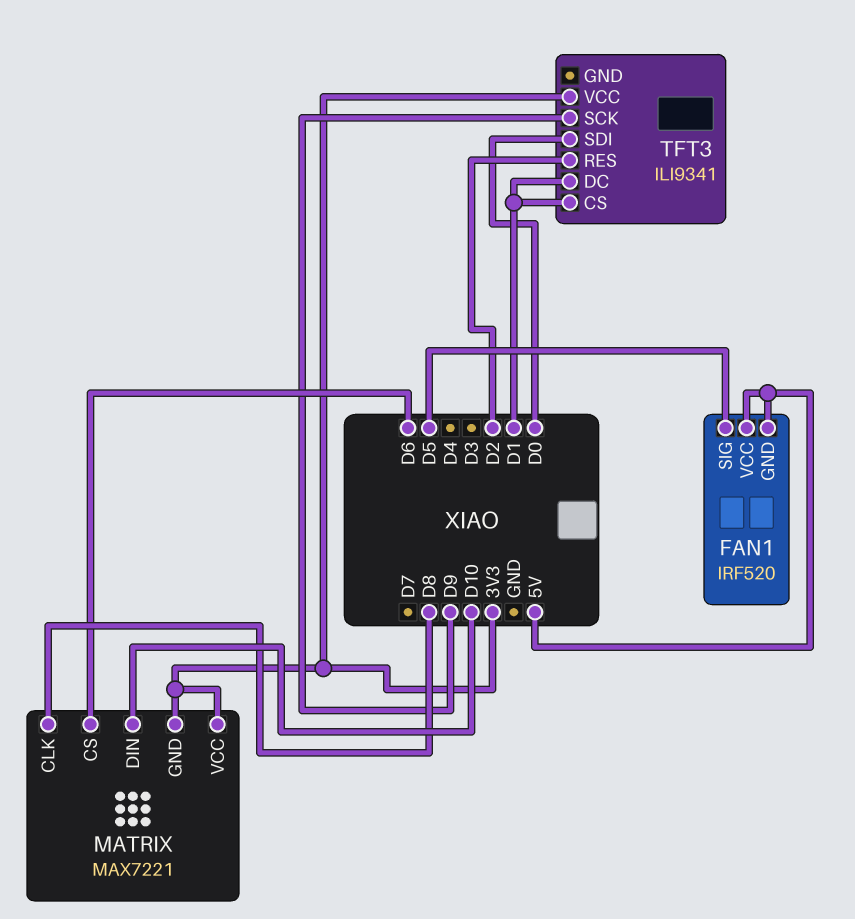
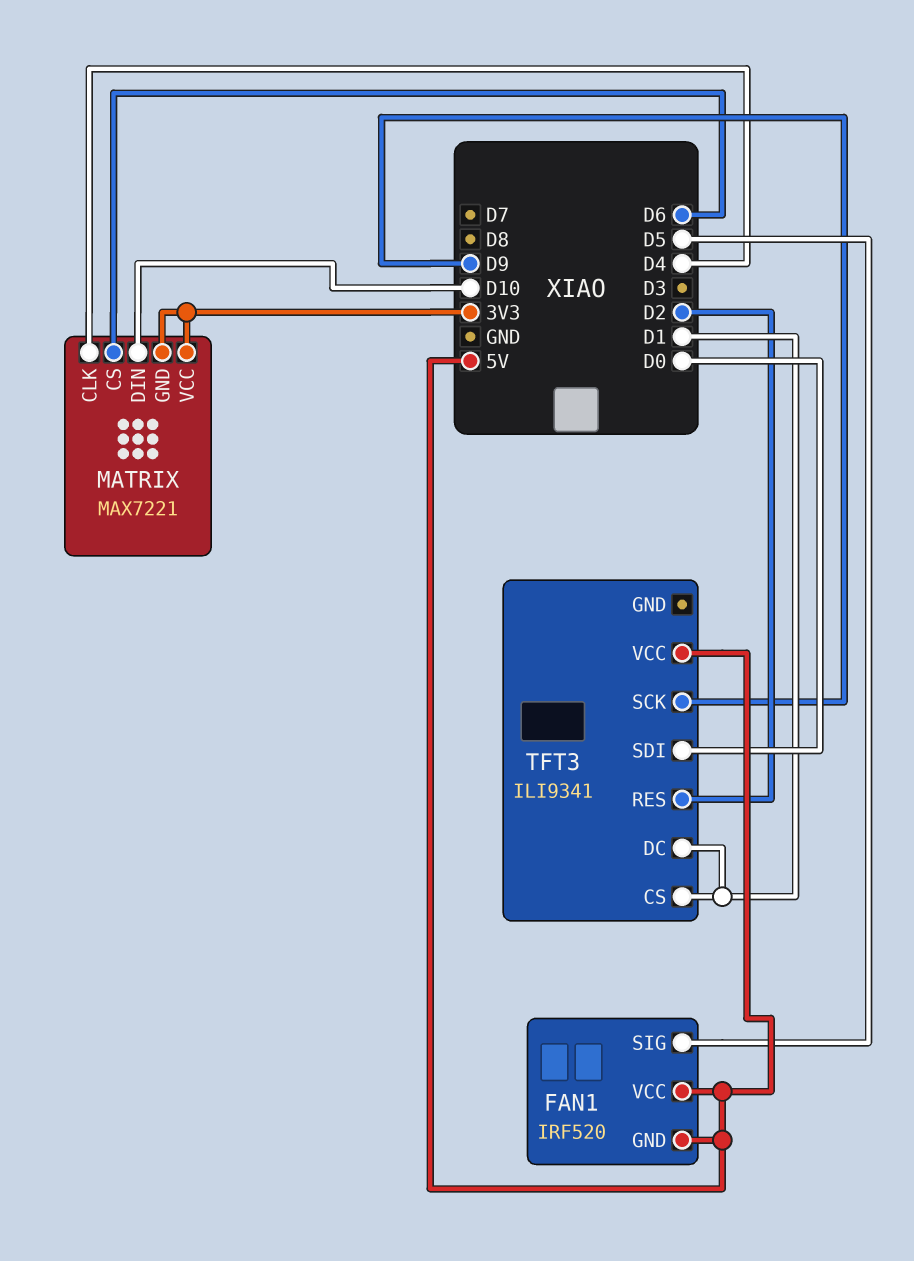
MATRIX pin CLK: D8 -> D4
TFT3 pin VCC: 3V3 -> 5V

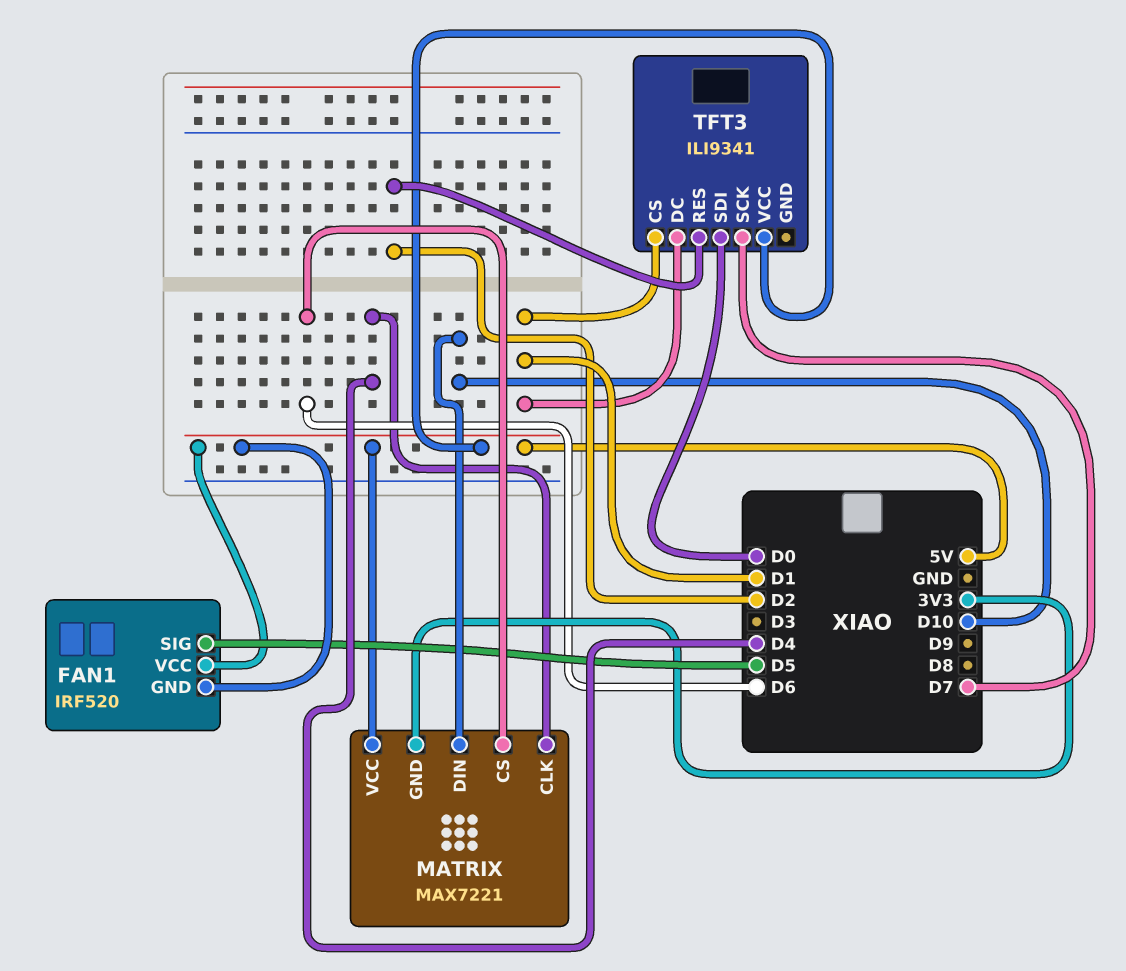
MATRIX pin VCC: 3V3 -> 5V
TFT3 pin SCK: D9 -> D7

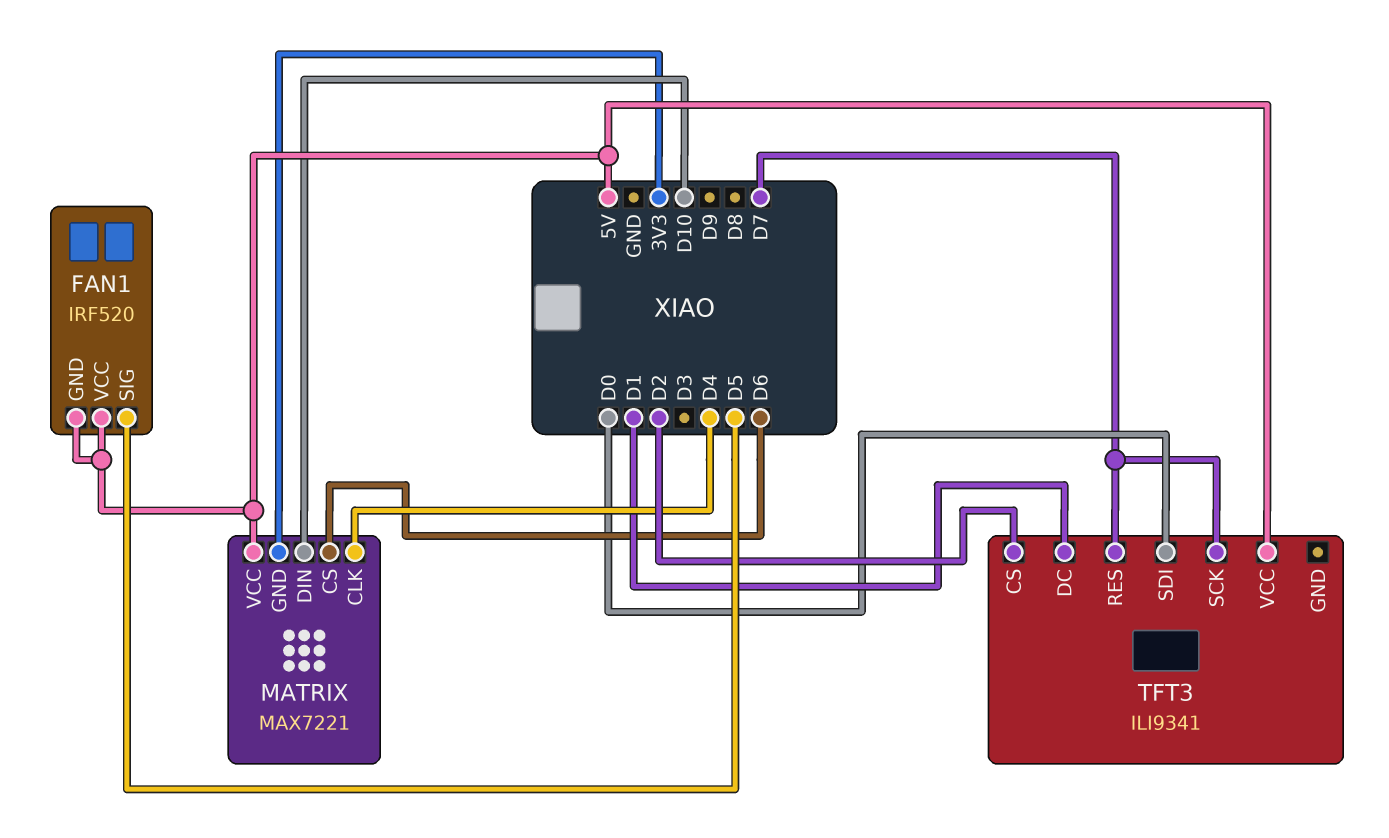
TFT3 pin CS: D1 -> D2
TFT3 pin RES: D2 -> D7

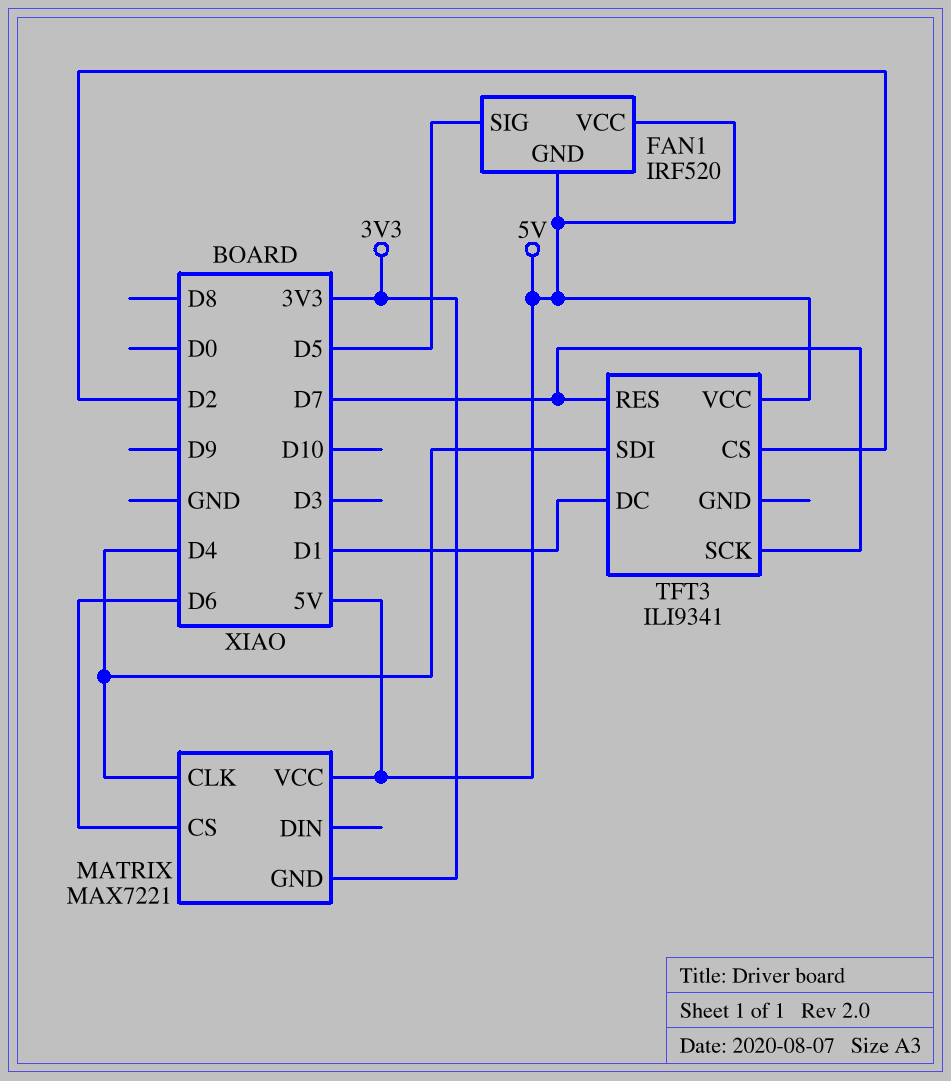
MATRIX pin DIN: D10 -> none
TFT3 pin SDI: D0 -> D4

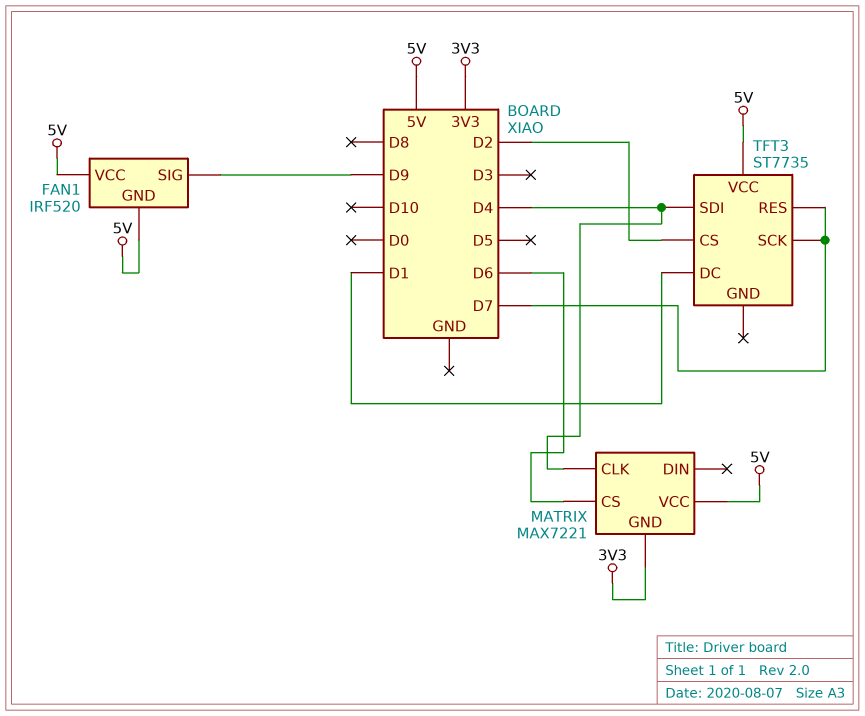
FAN1 pin SIG: D5 -> D9
TFT3: ILI9341 -> ST7735

